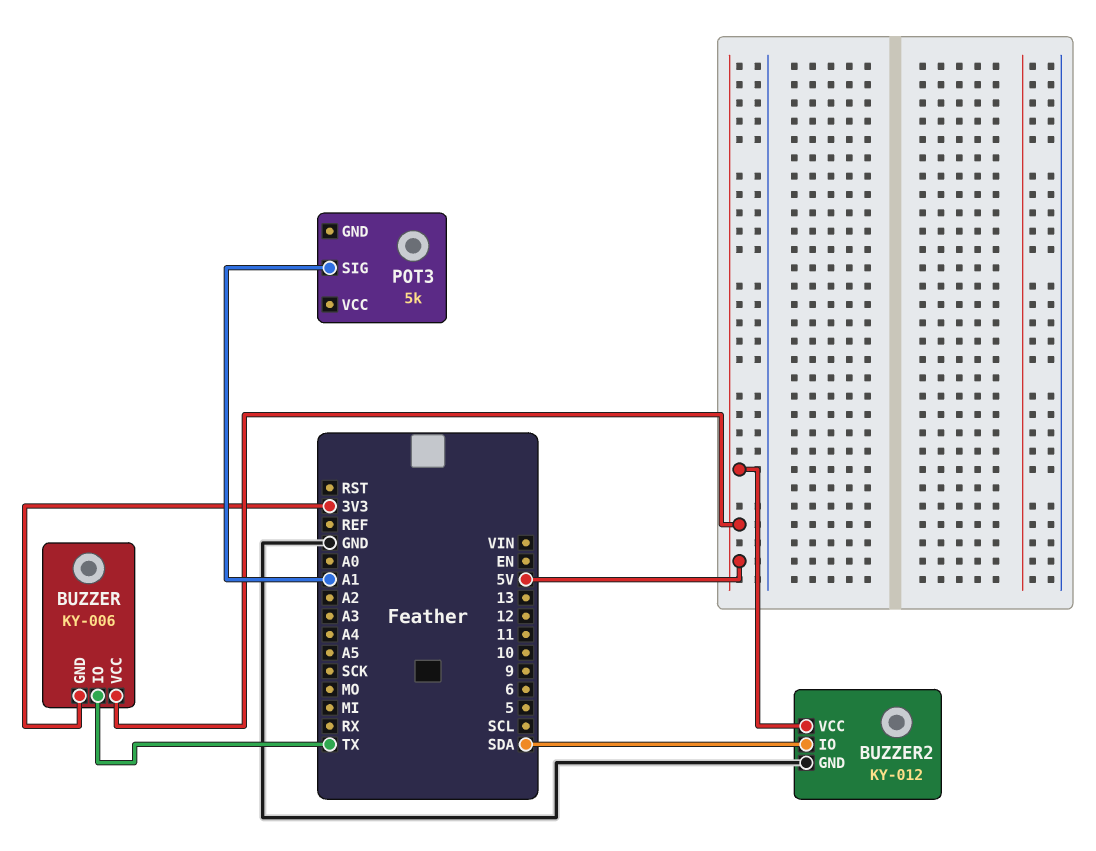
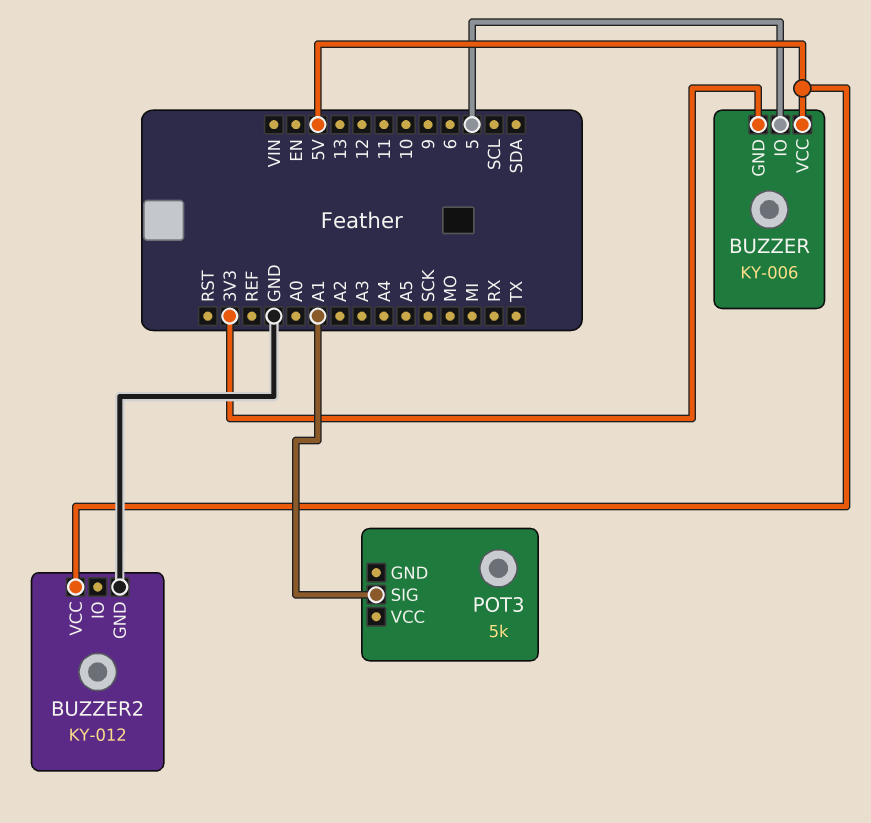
BUZZER pin IO: TX -> 5
BUZZER2 pin IO: SDA -> none

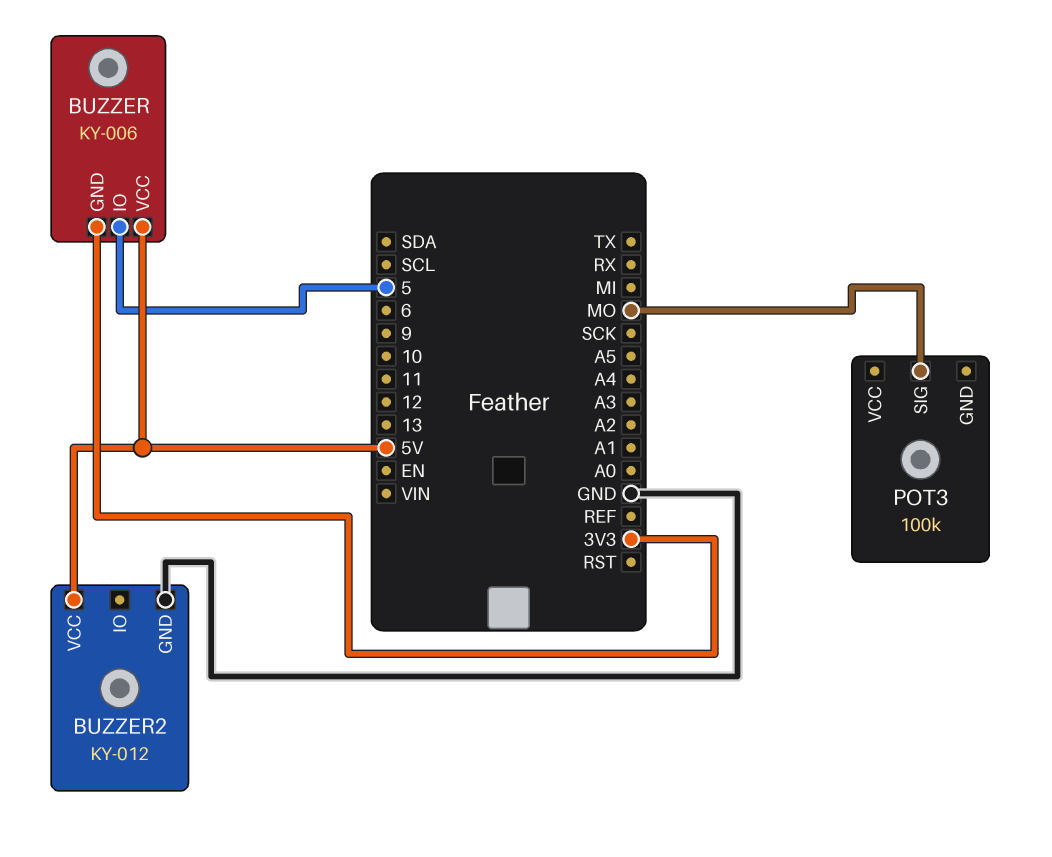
POT3: 5k -> 100k
POT3 pin SIG: A1 -> MO

